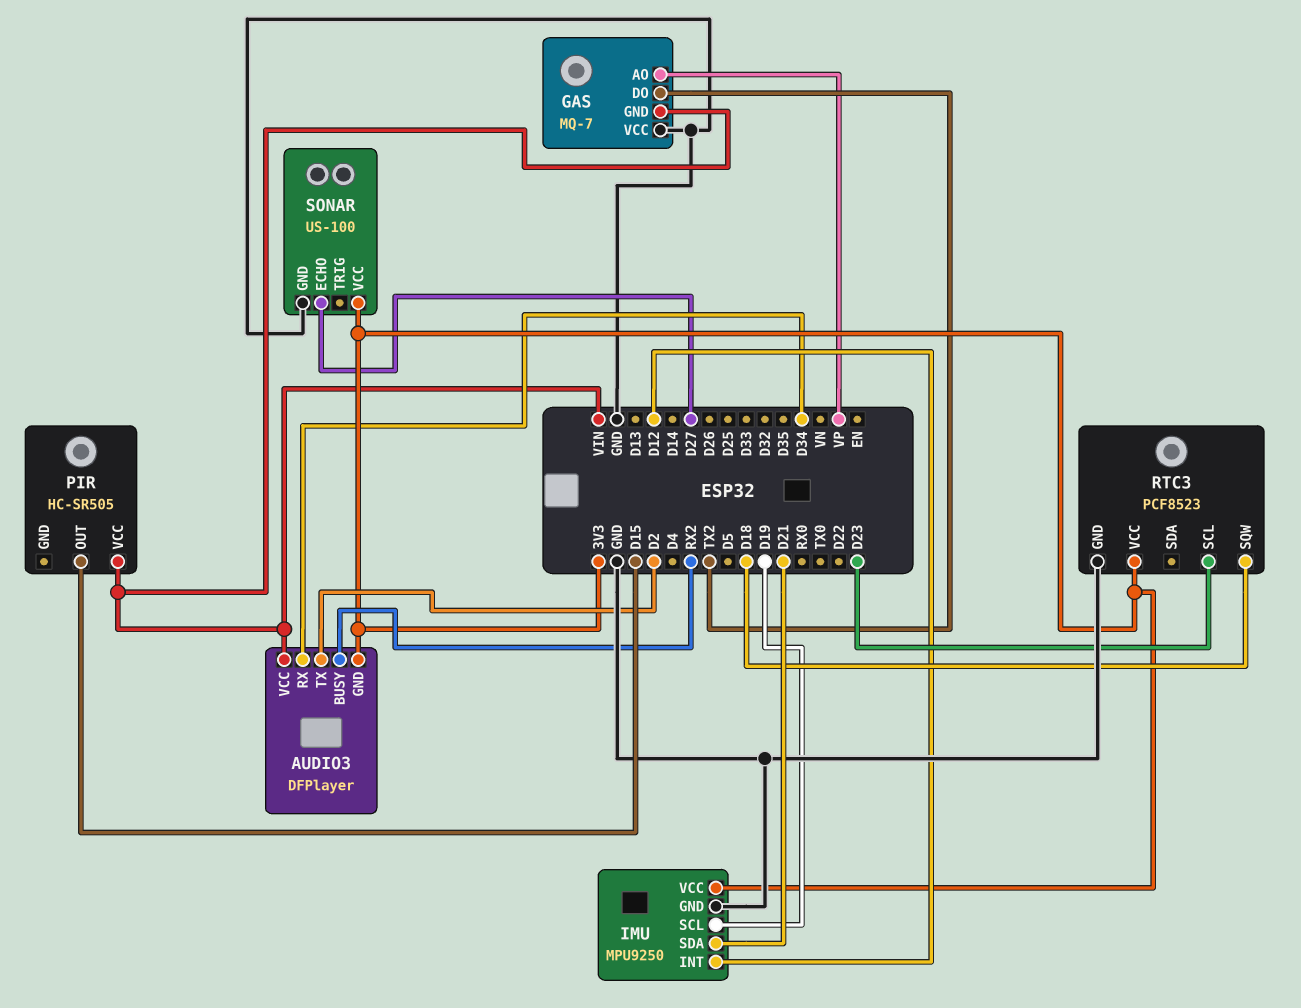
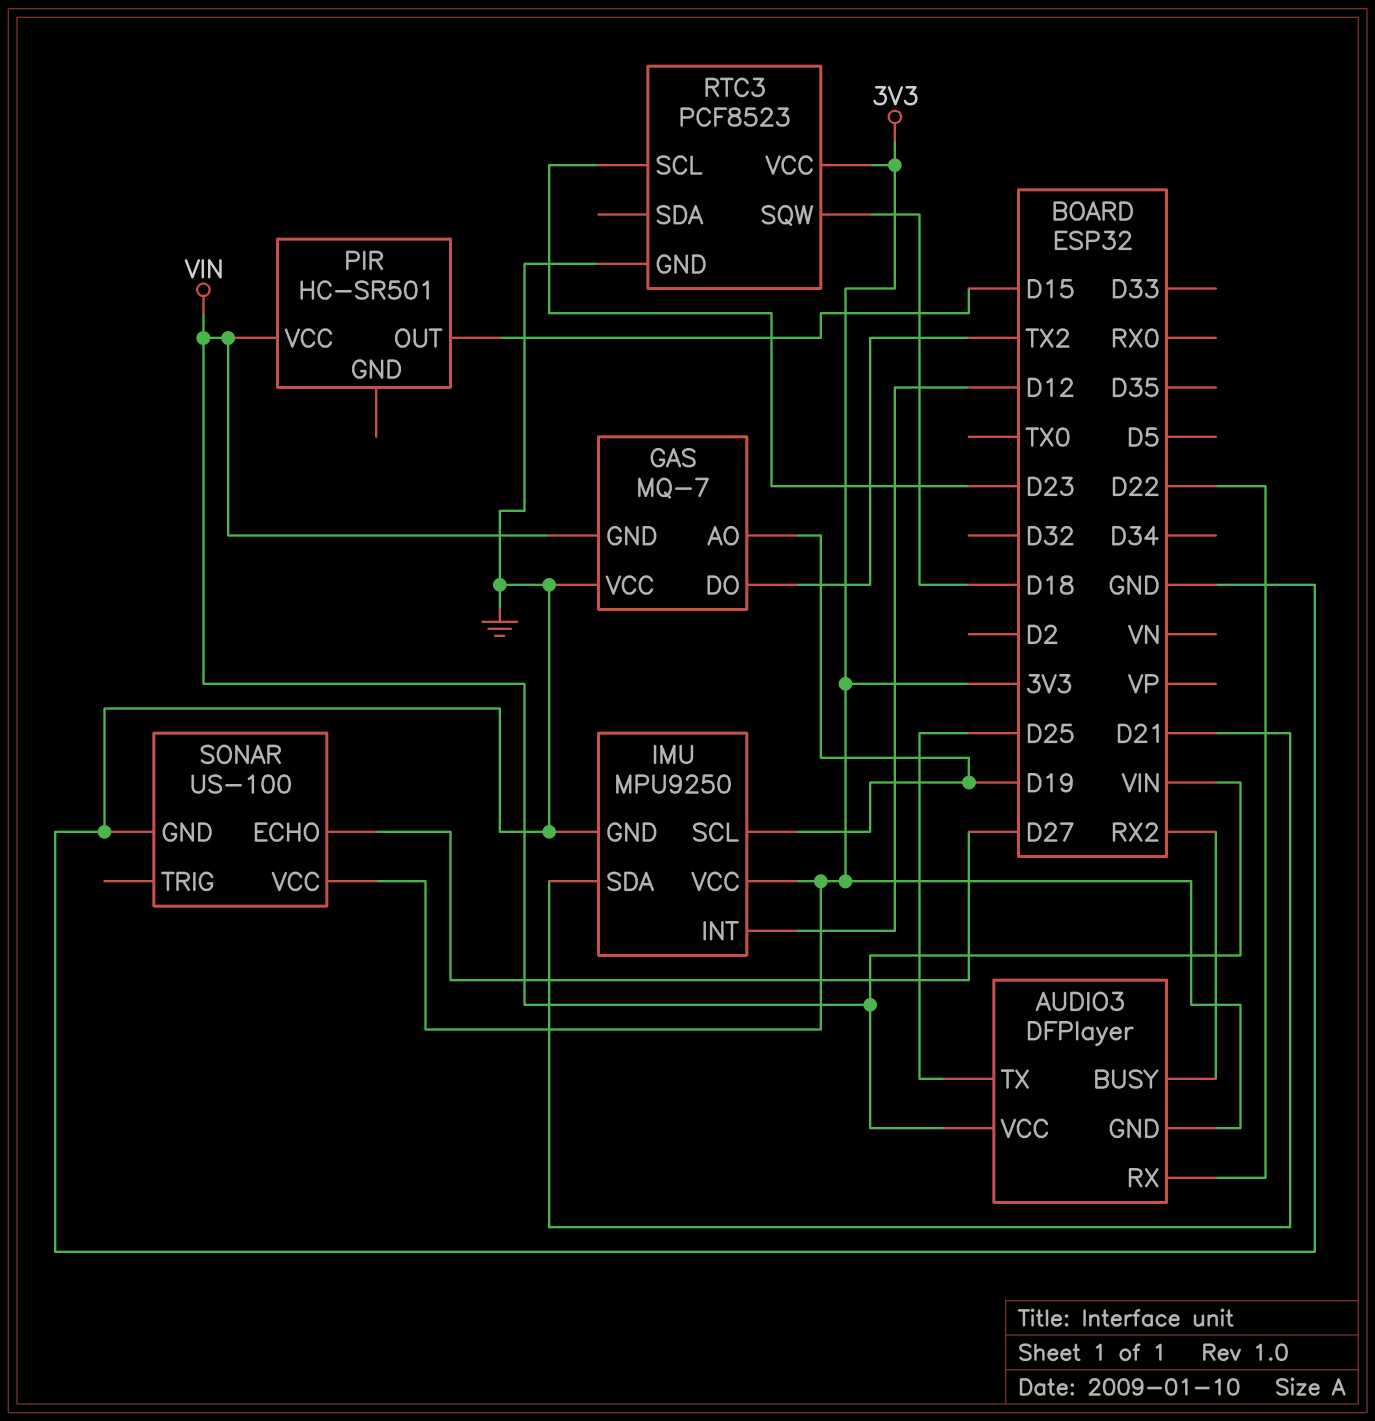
AUDIO3 pin RX: D34 -> D22
AUDIO3 pin TX: D2 -> D25
GAS pin AO: VP -> D19
PIR: HC-SR505 -> HC-SR501

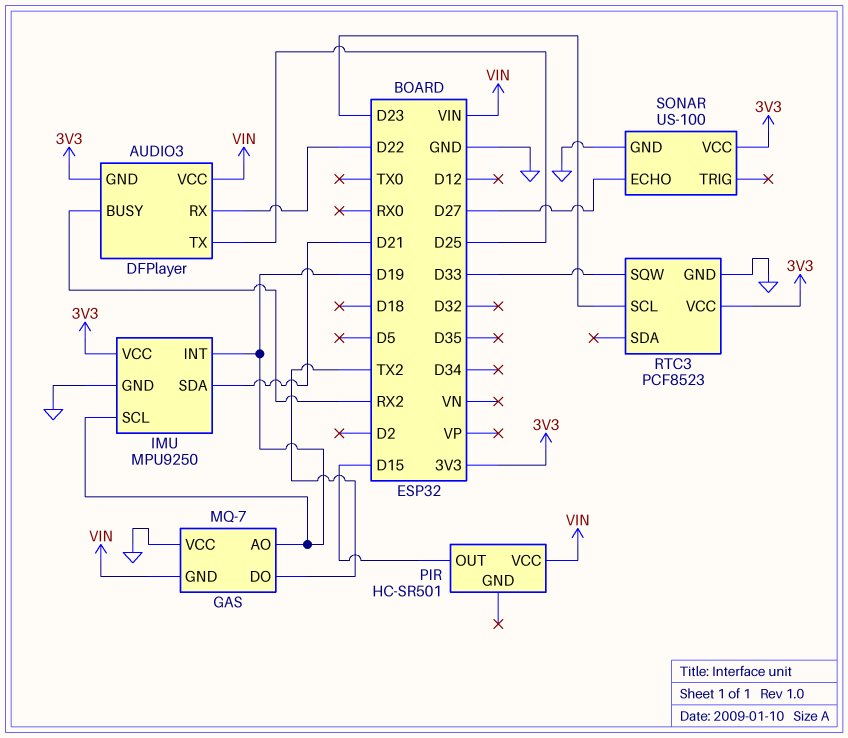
IMU pin INT: D12 -> D19
RTC3 pin SQW: D18 -> D33

